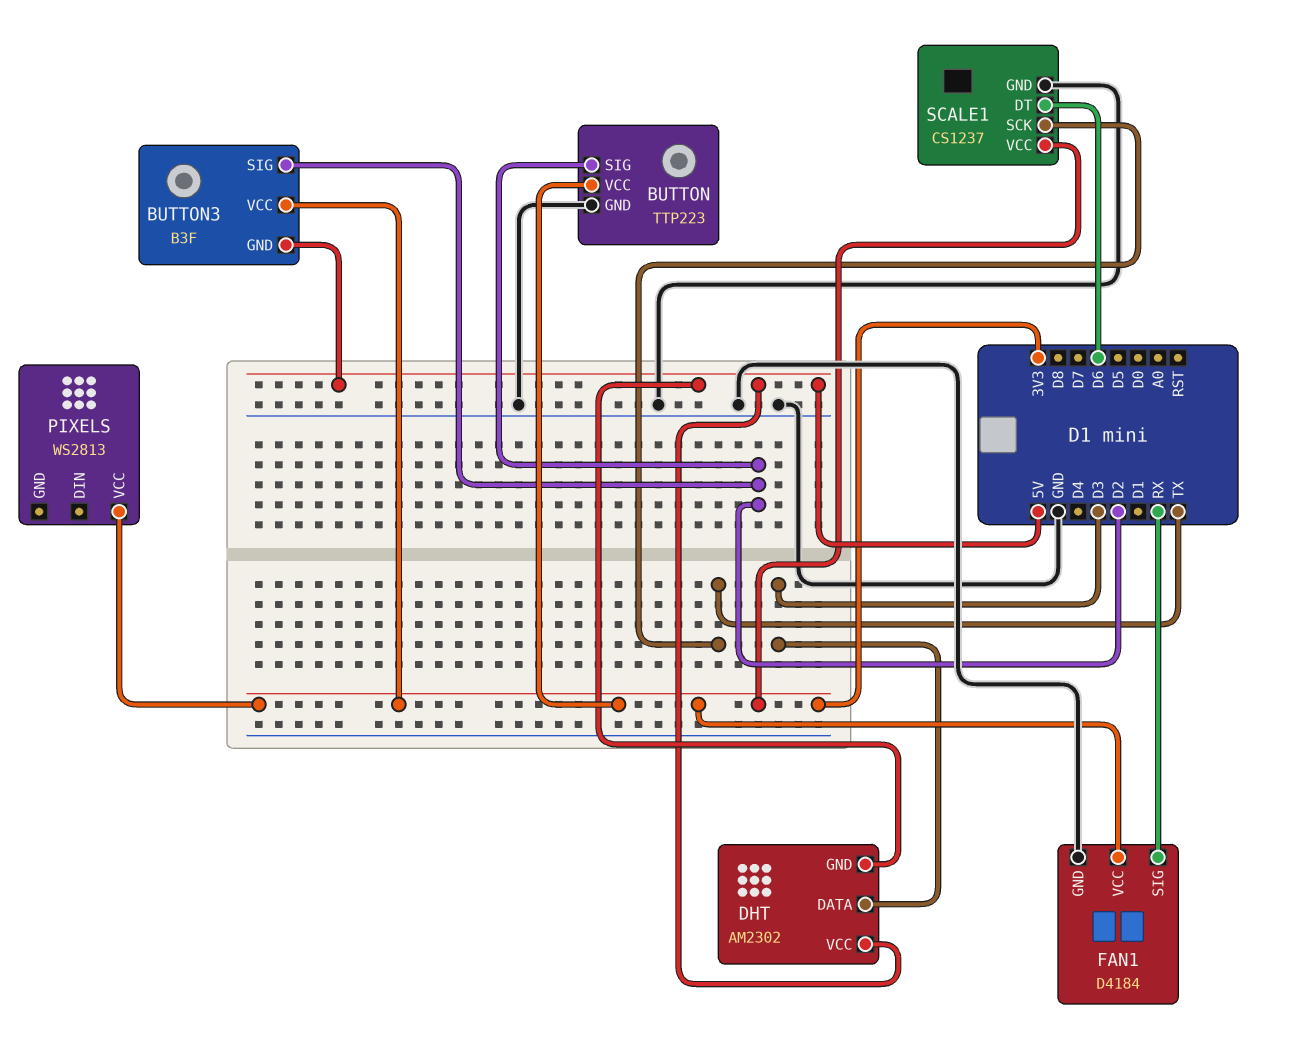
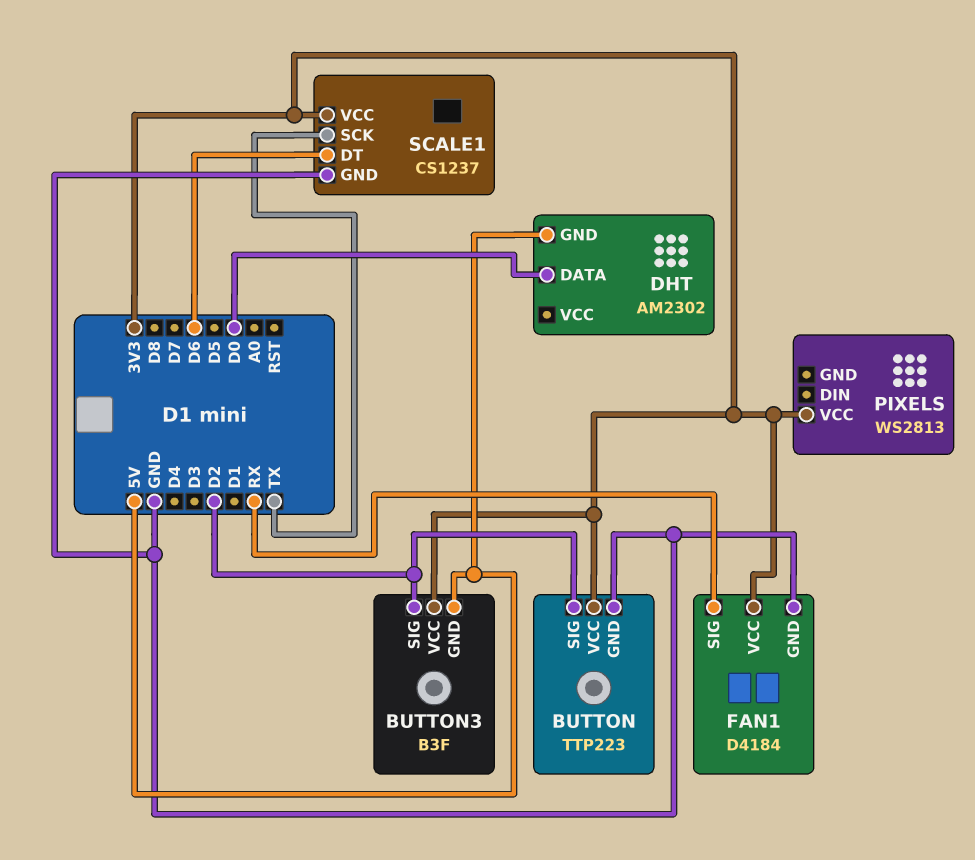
DHT pin DATA: D3 -> D0
DHT pin VCC: 5V -> none

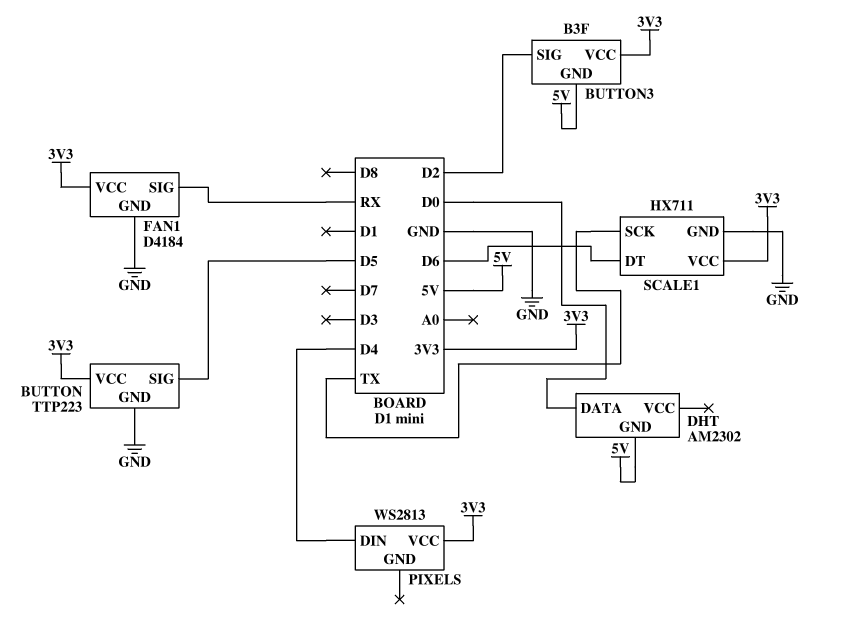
BUTTON pin SIG: D2 -> D5
PIXELS pin DIN: none -> D4
SCALE1: CS1237 -> HX711

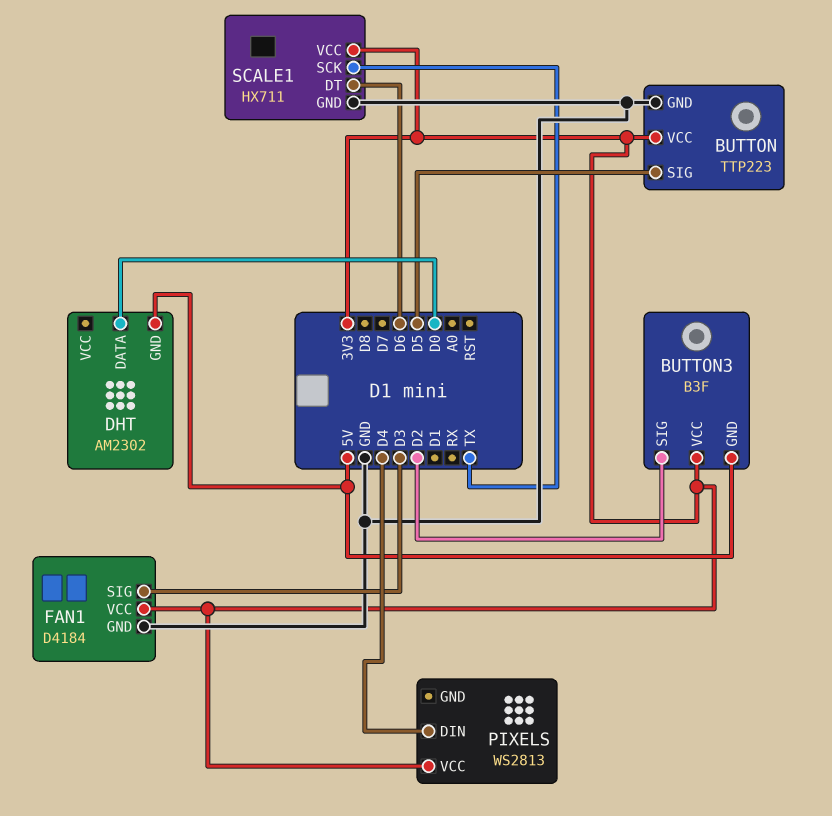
FAN1 pin SIG: RX -> D3

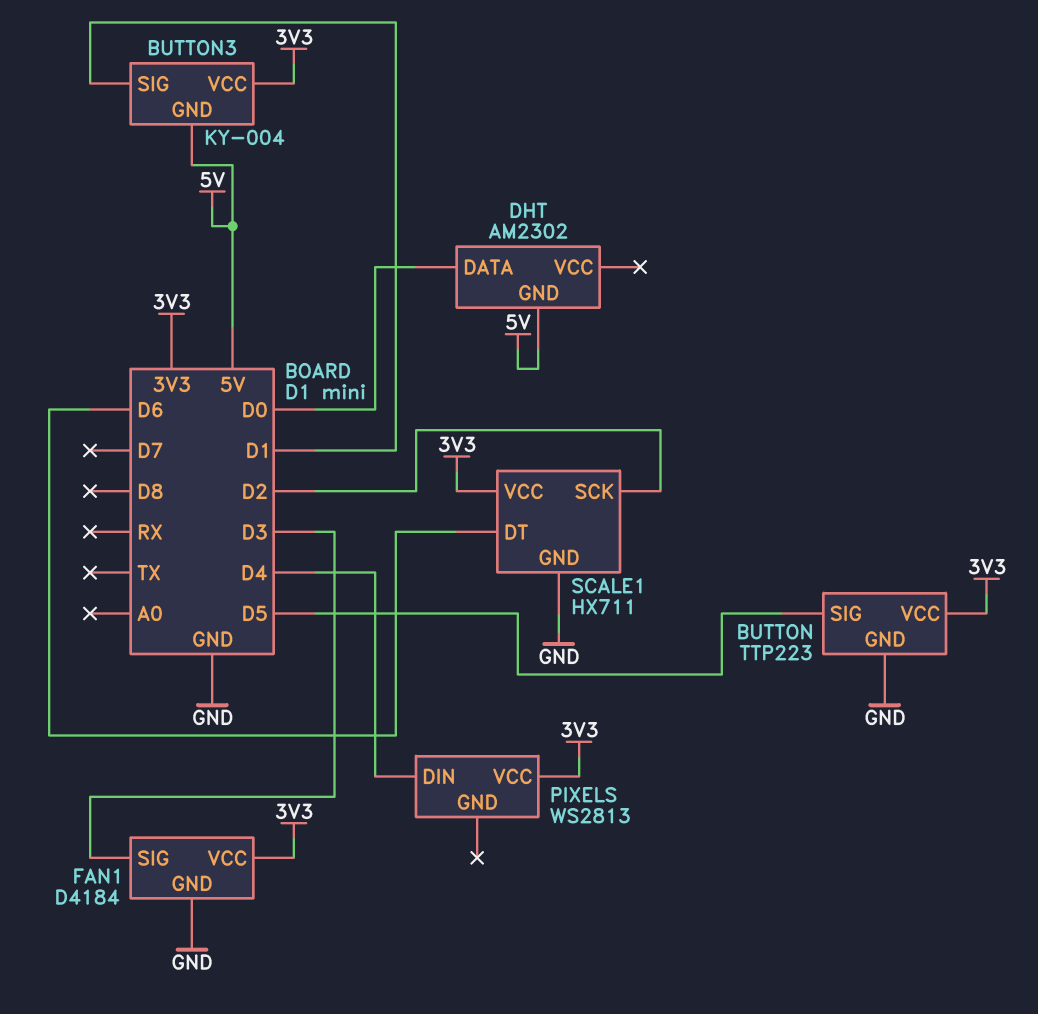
BUTTON3: B3F -> KY-004
BUTTON3 pin SIG: D2 -> D1
SCALE1 pin SCK: TX -> D2

